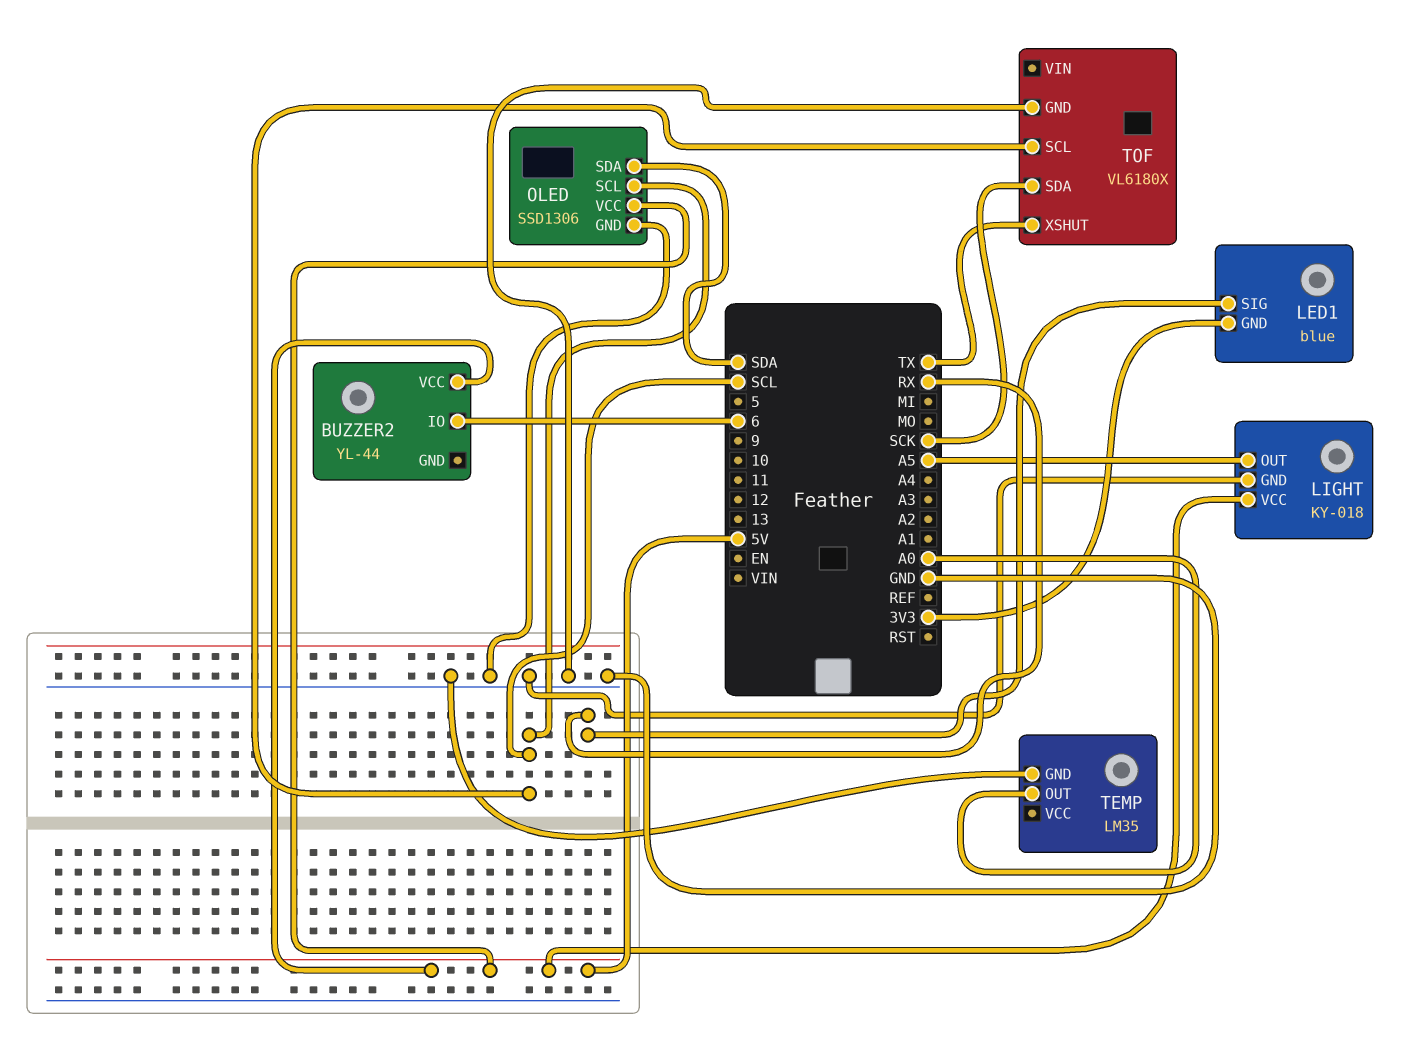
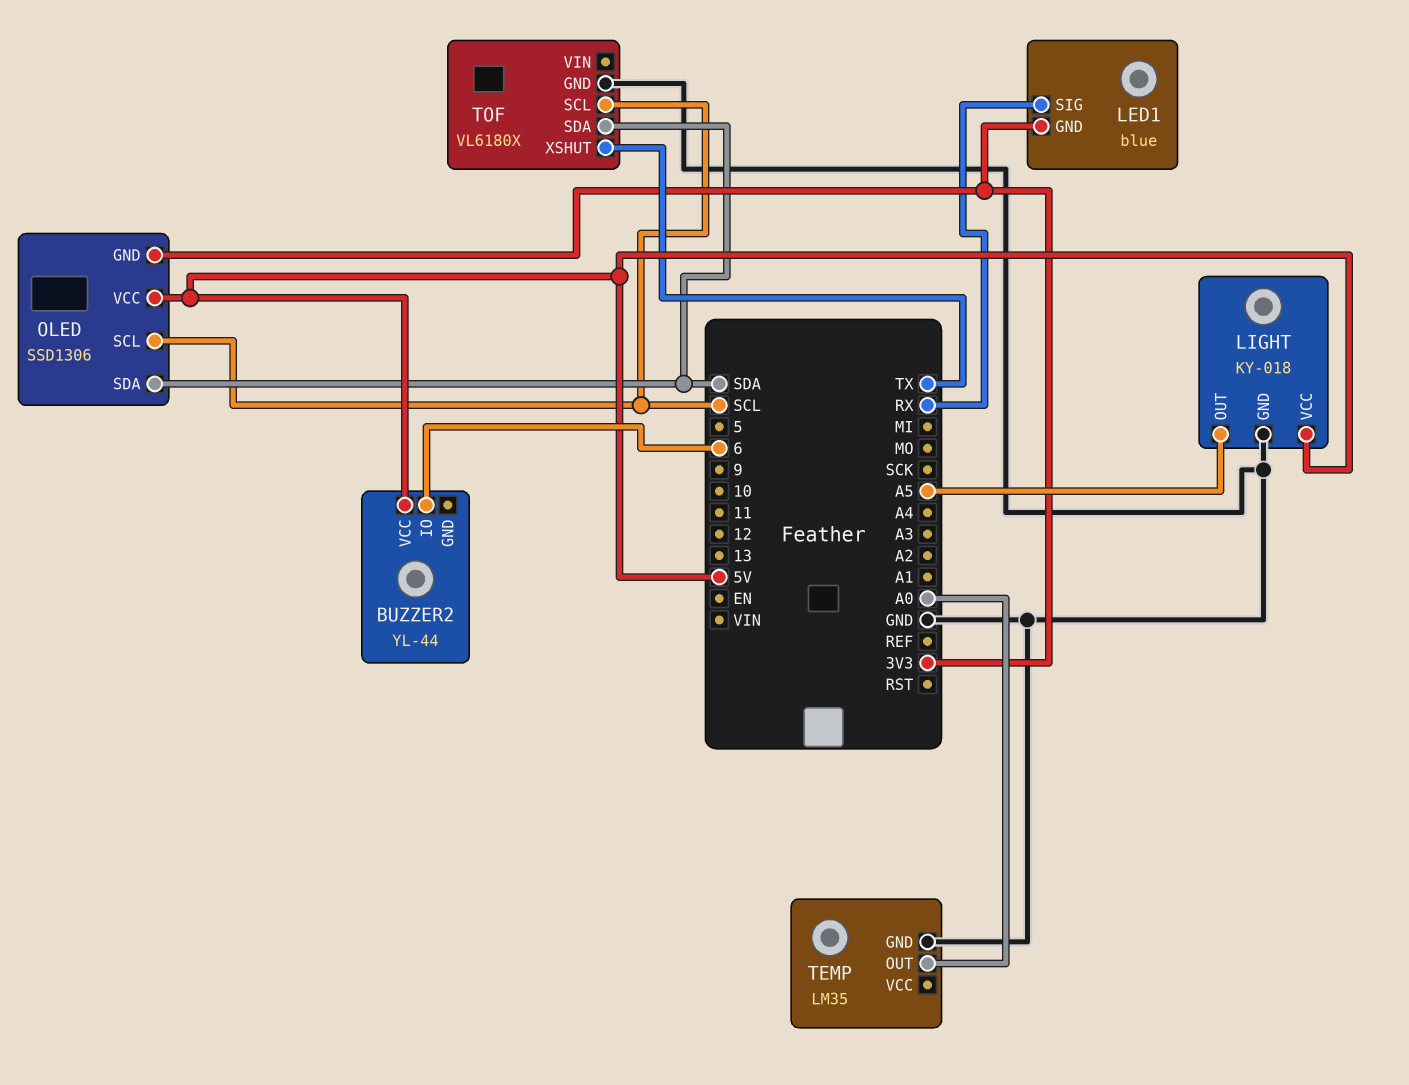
OLED pin GND: GND -> 3V3
TOF pin SDA: SCK -> SDA

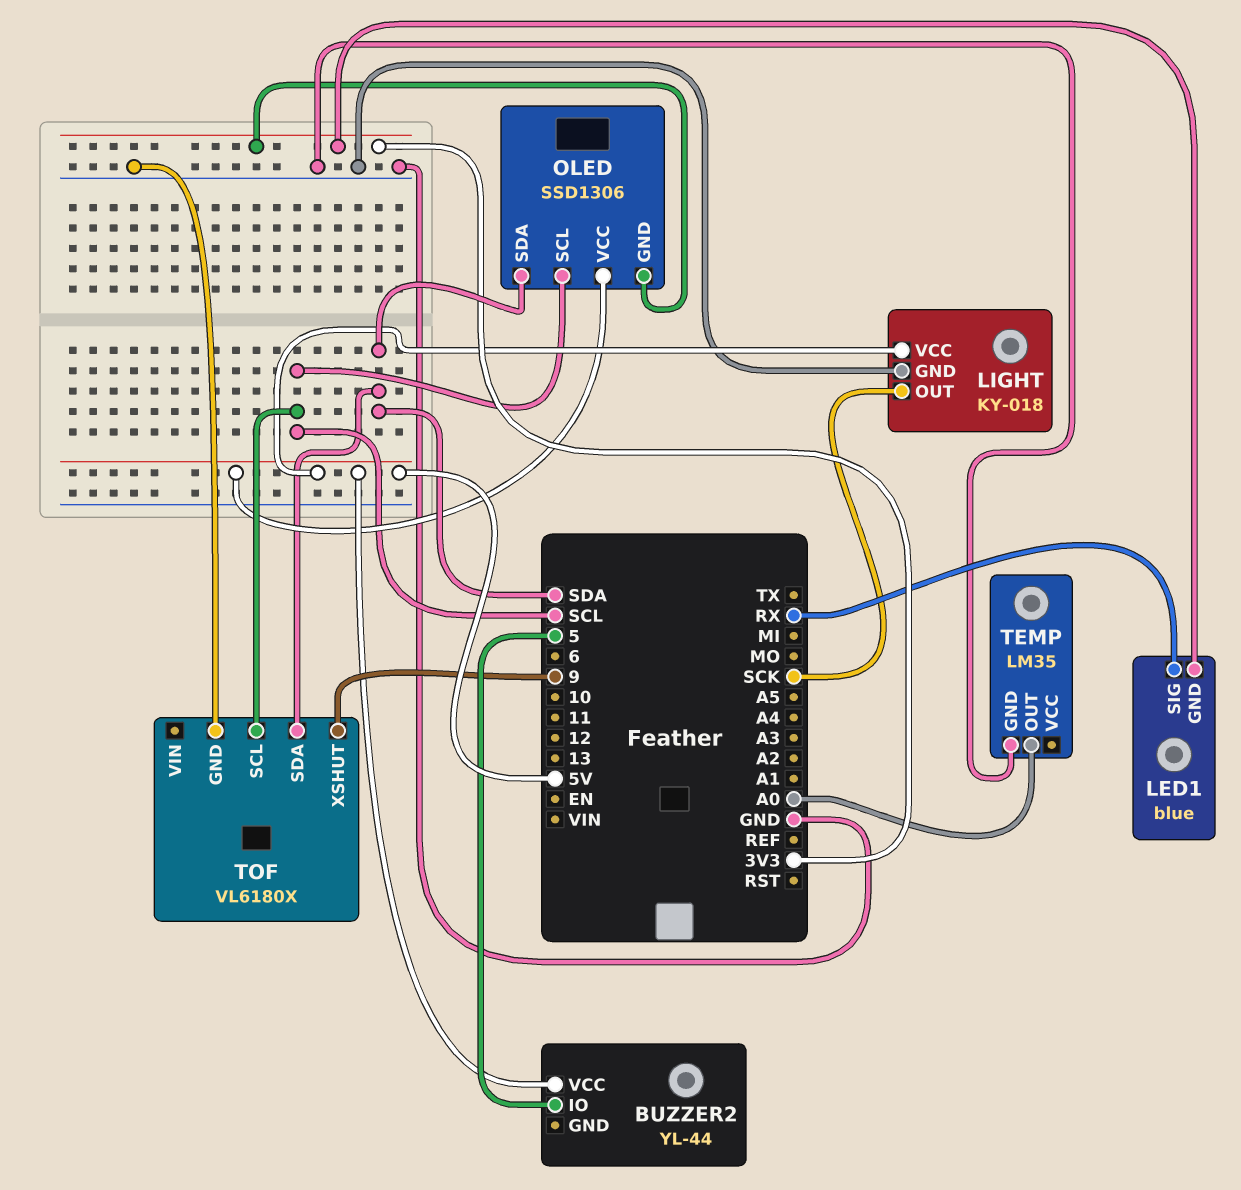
BUZZER2 pin IO: 6 -> 5
LIGHT pin OUT: A5 -> SCK
TOF pin XSHUT: TX -> 9

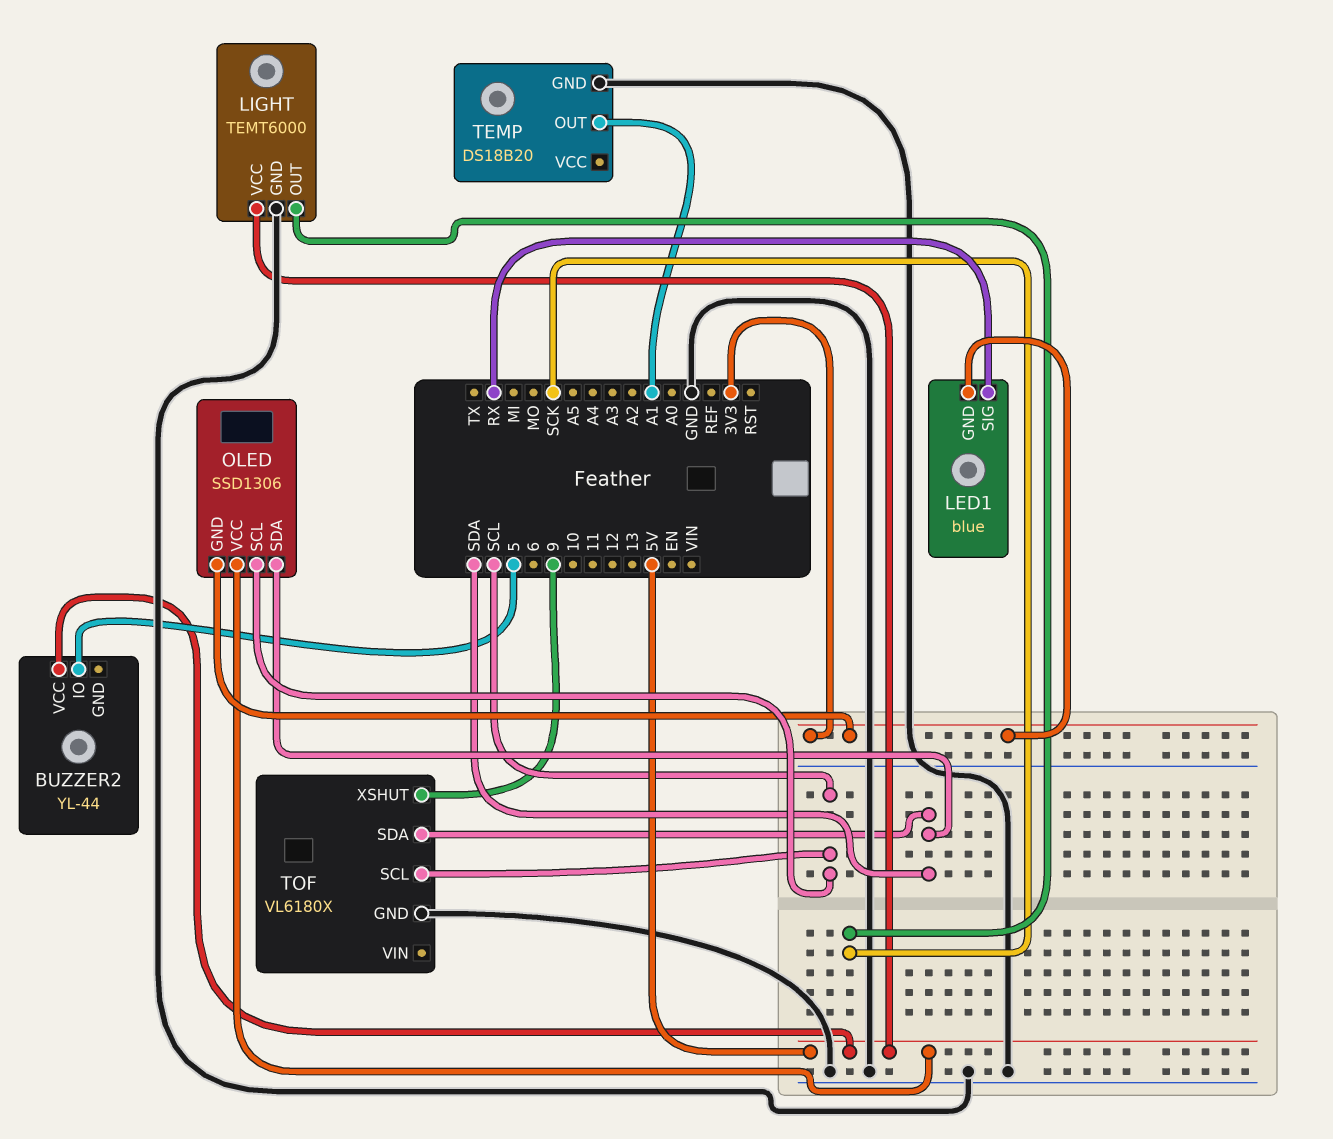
LIGHT: KY-018 -> TEMT6000
TEMP: LM35 -> DS18B20
TEMP pin OUT: A0 -> A1

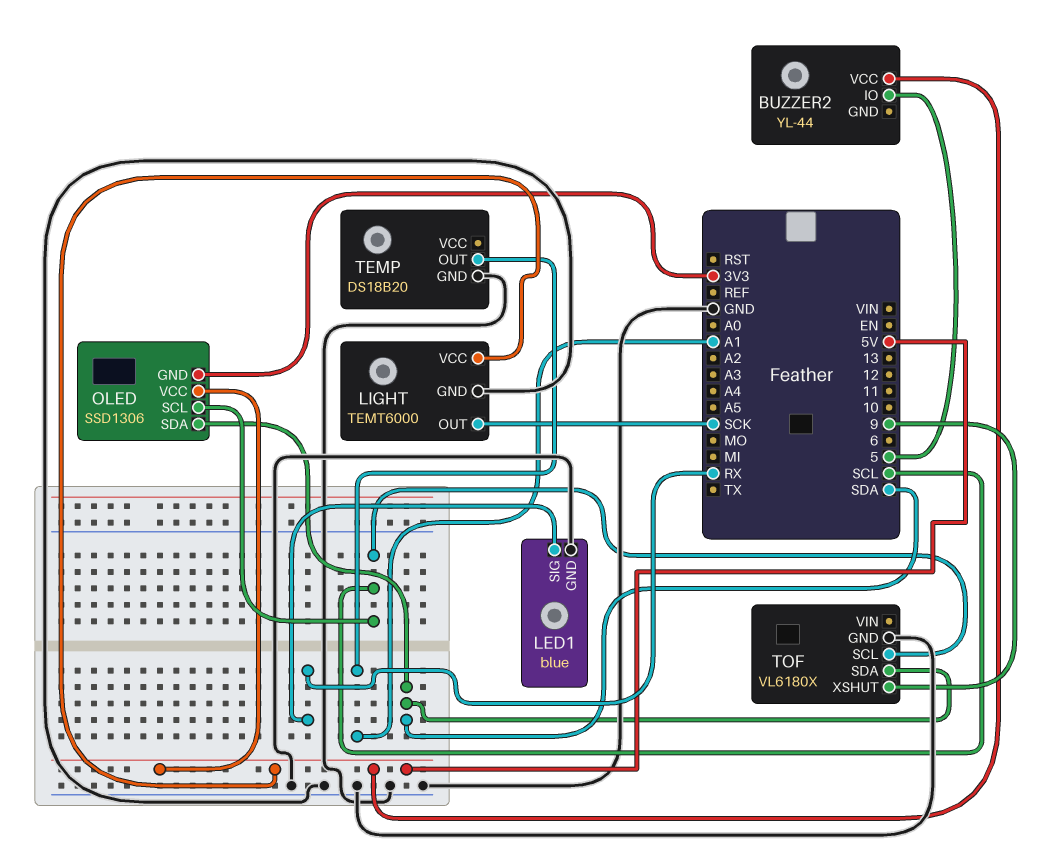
LED1 pin GND: 3V3 -> GND

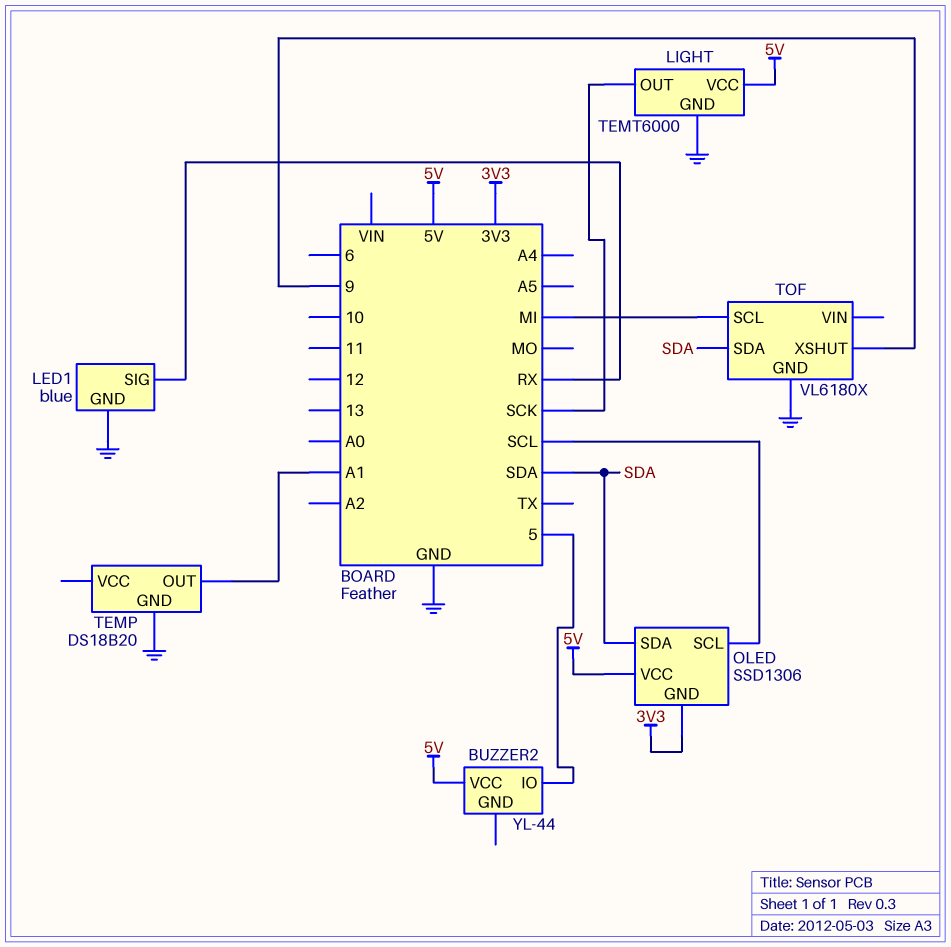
TOF pin SCL: SCL -> MI

